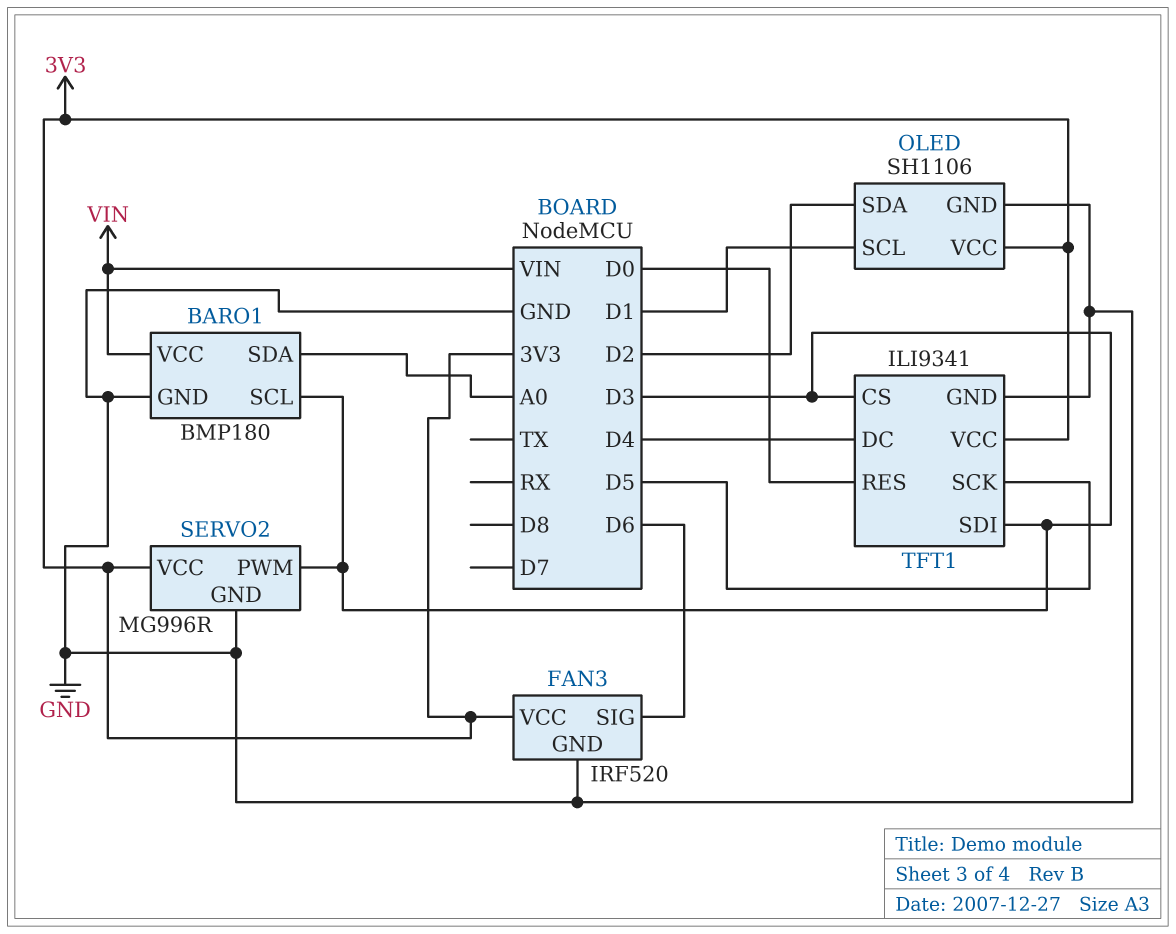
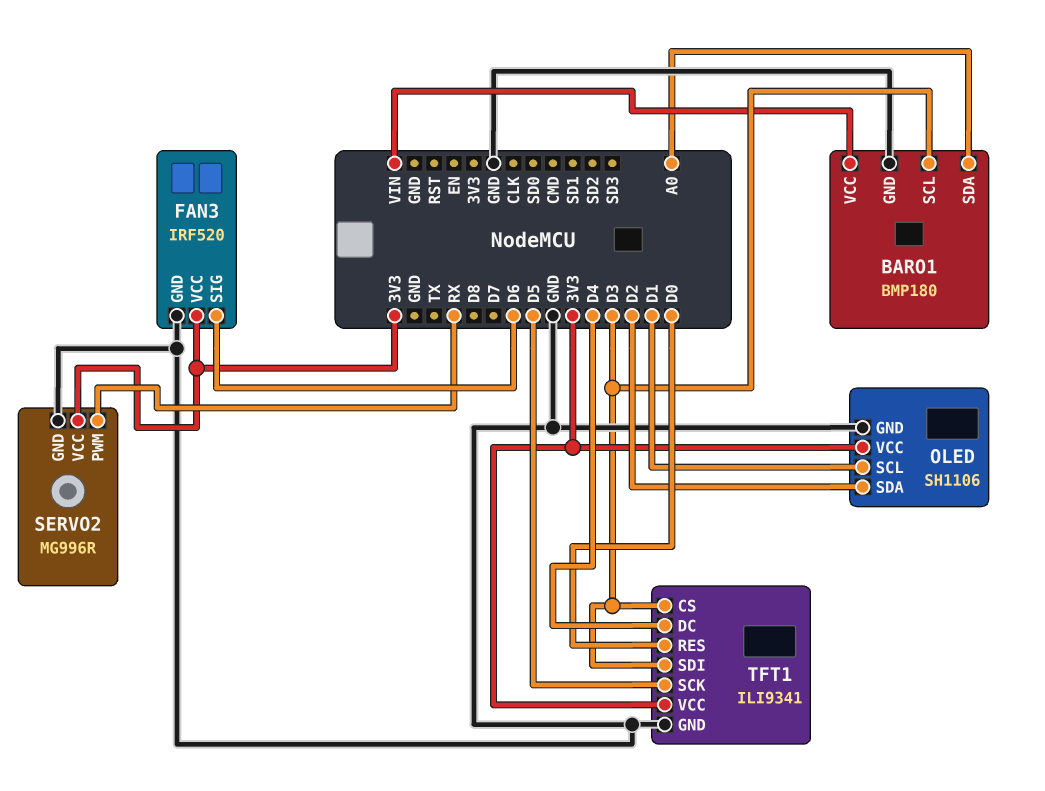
SERVO2 pin PWM: D3 -> RX

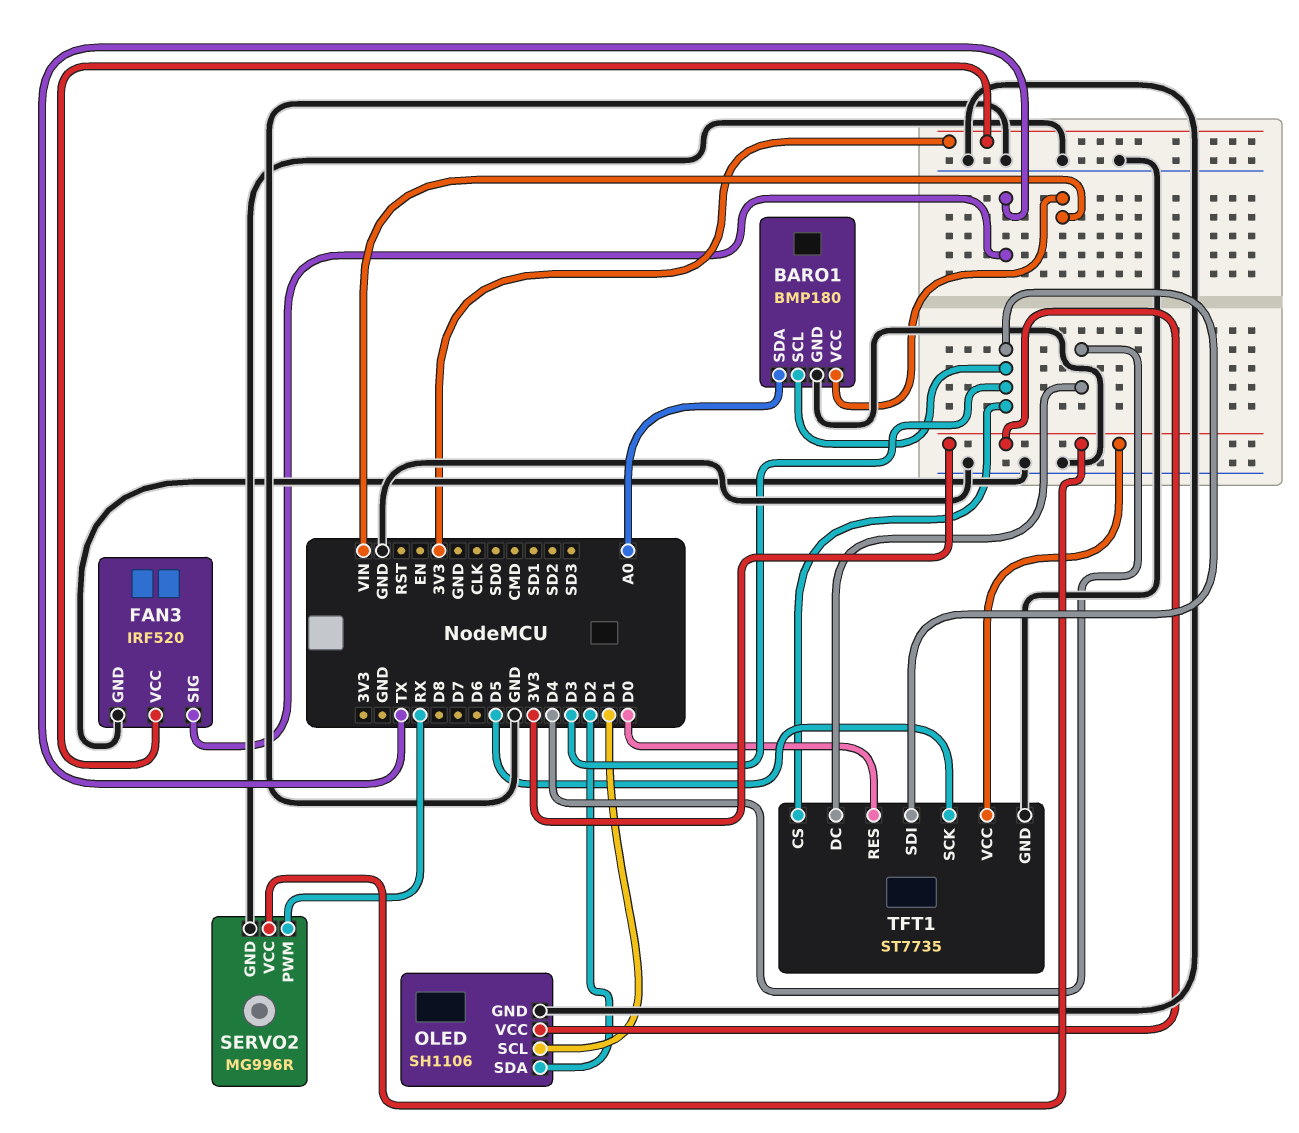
FAN3 pin SIG: D6 -> TX
TFT1: ILI9341 -> ST7735

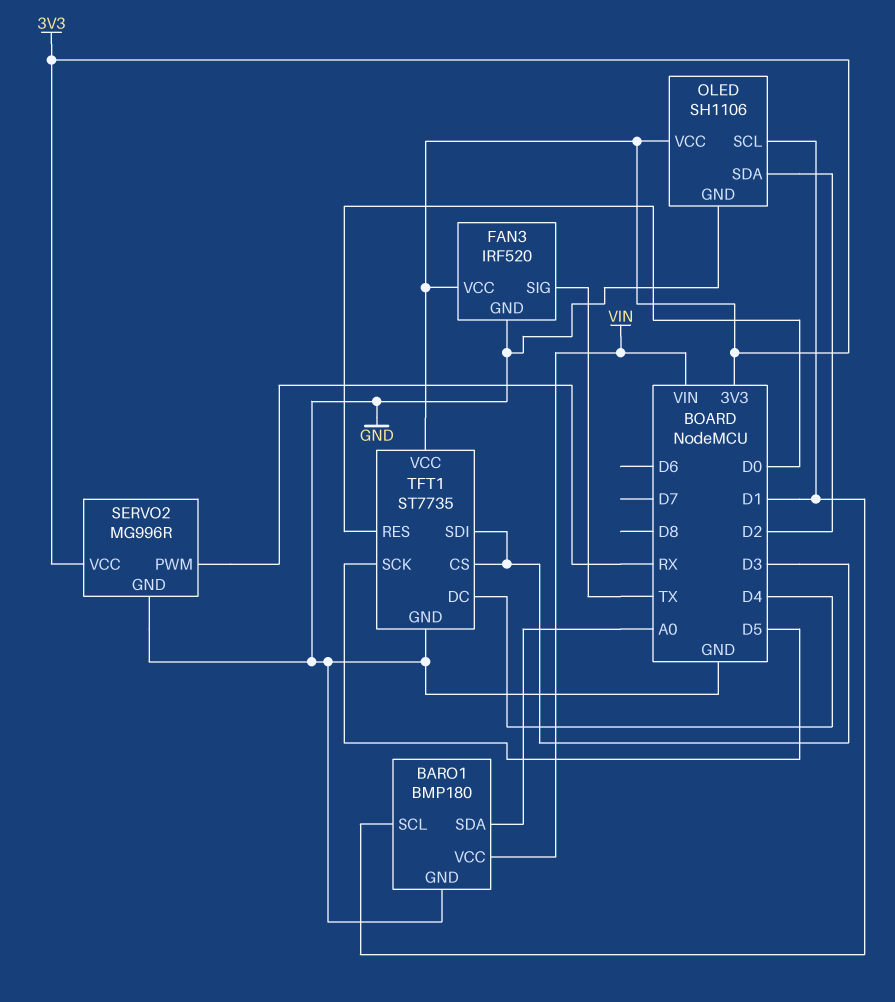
BARO1 pin SCL: D3 -> D1

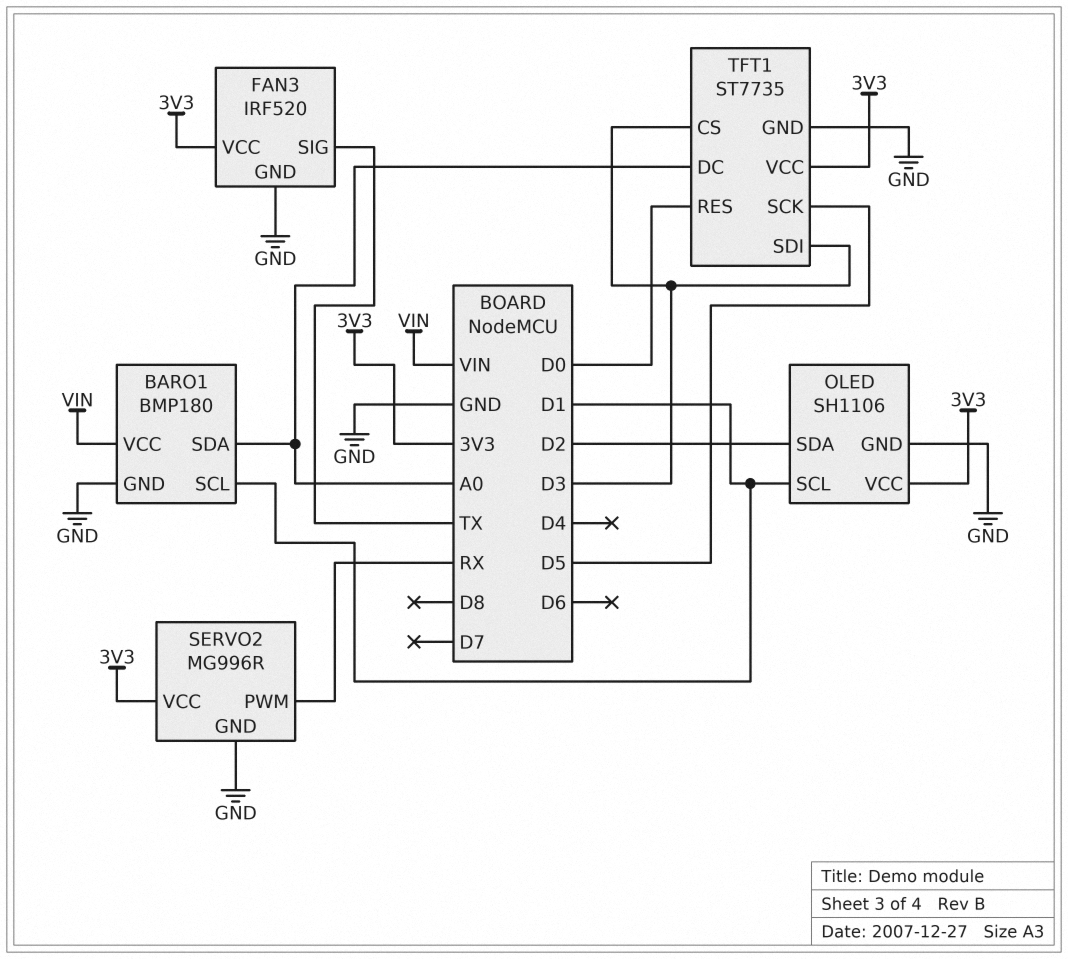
TFT1 pin DC: D4 -> A0

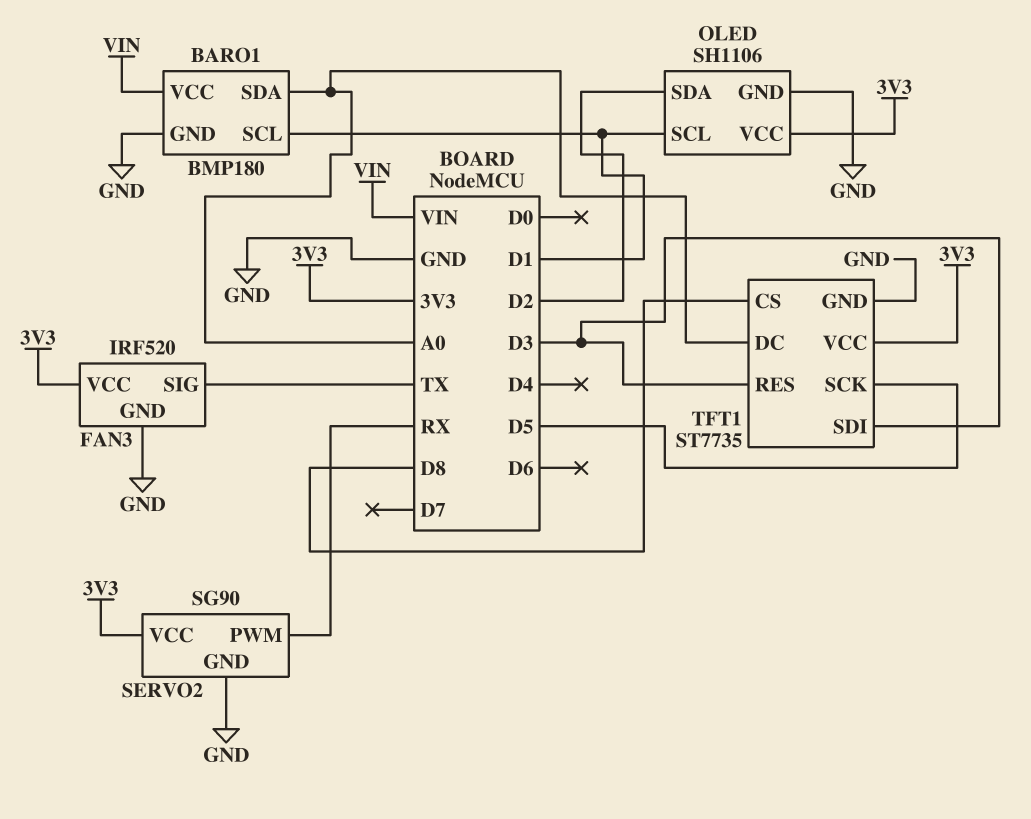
SERVO2: MG996R -> SG90
TFT1 pin CS: D3 -> D8
TFT1 pin RES: D0 -> D3

